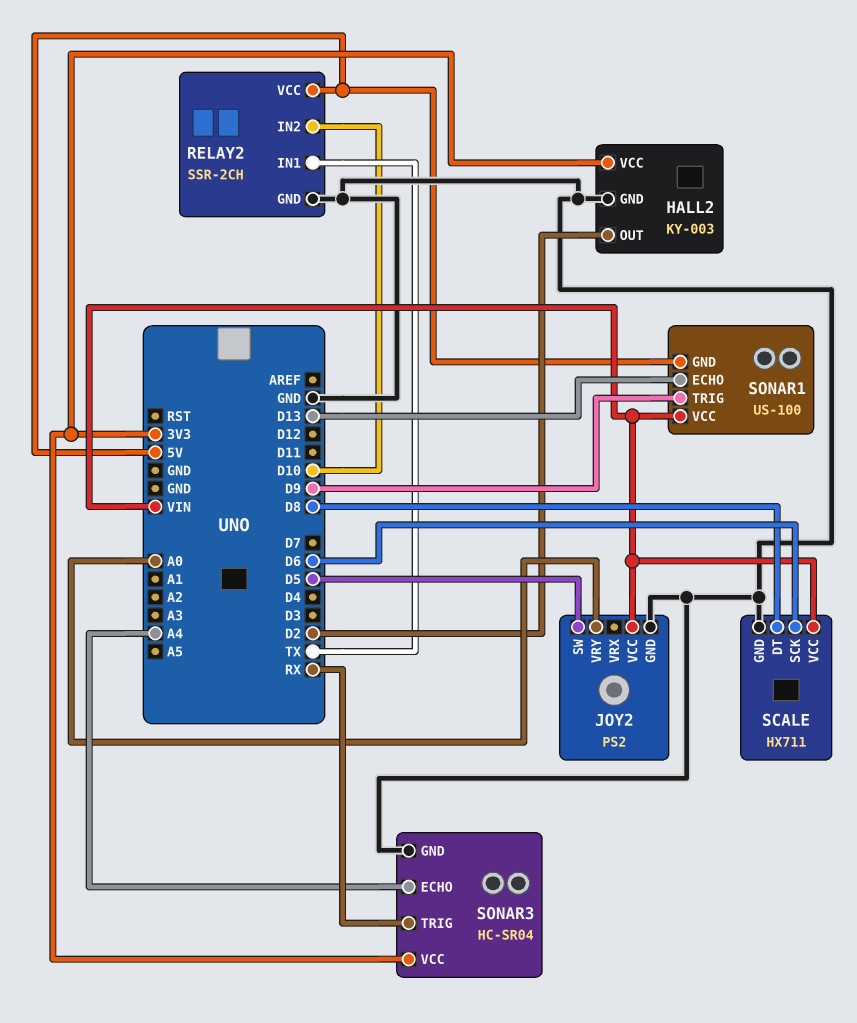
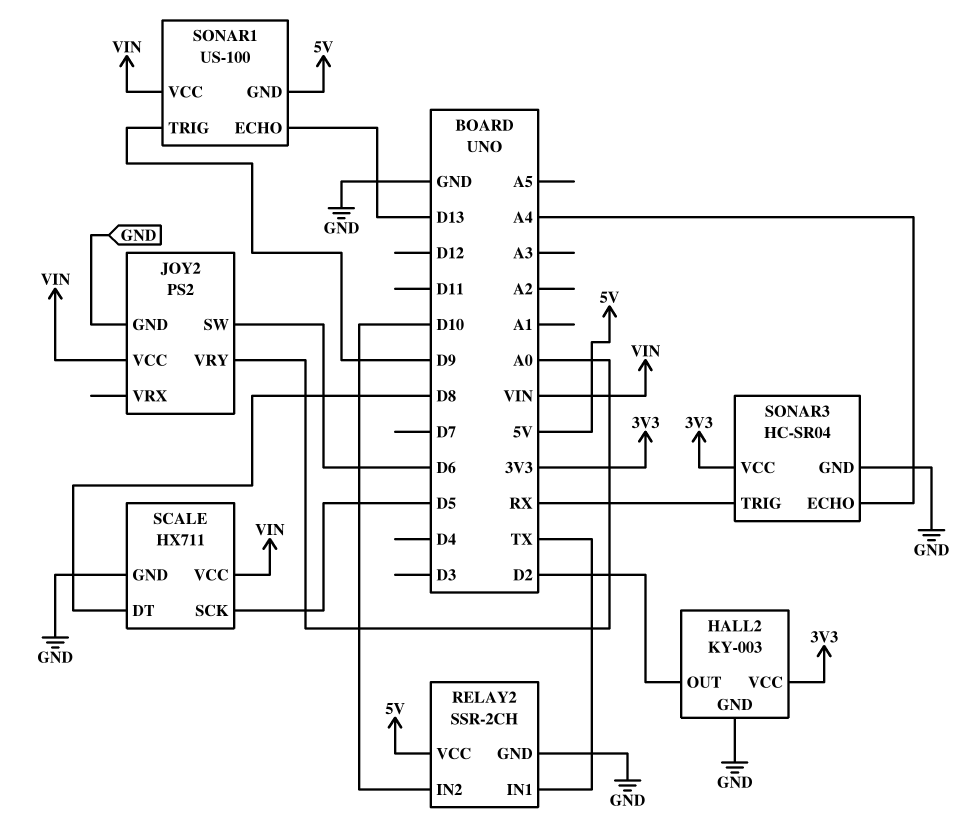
JOY2 pin SW: D5 -> D6
SCALE pin SCK: D6 -> D5

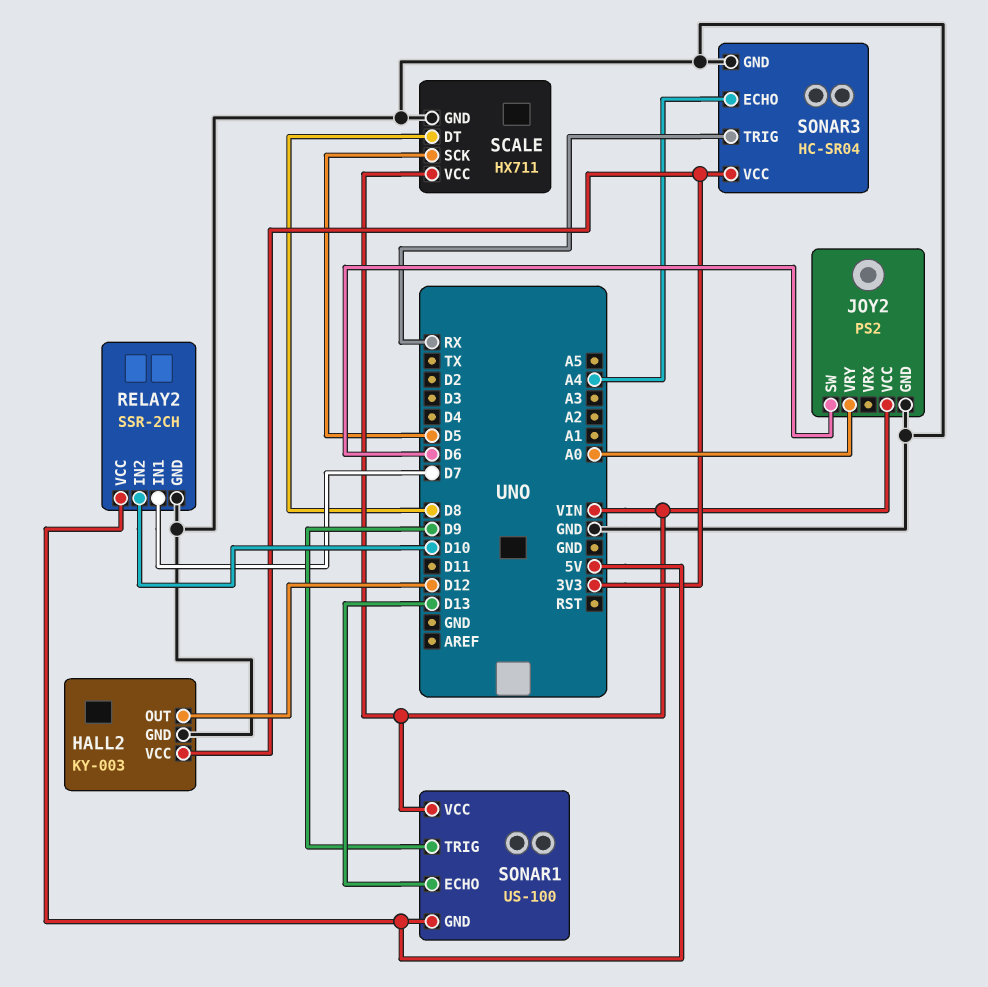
HALL2 pin OUT: D2 -> D12
RELAY2 pin IN1: TX -> D7

